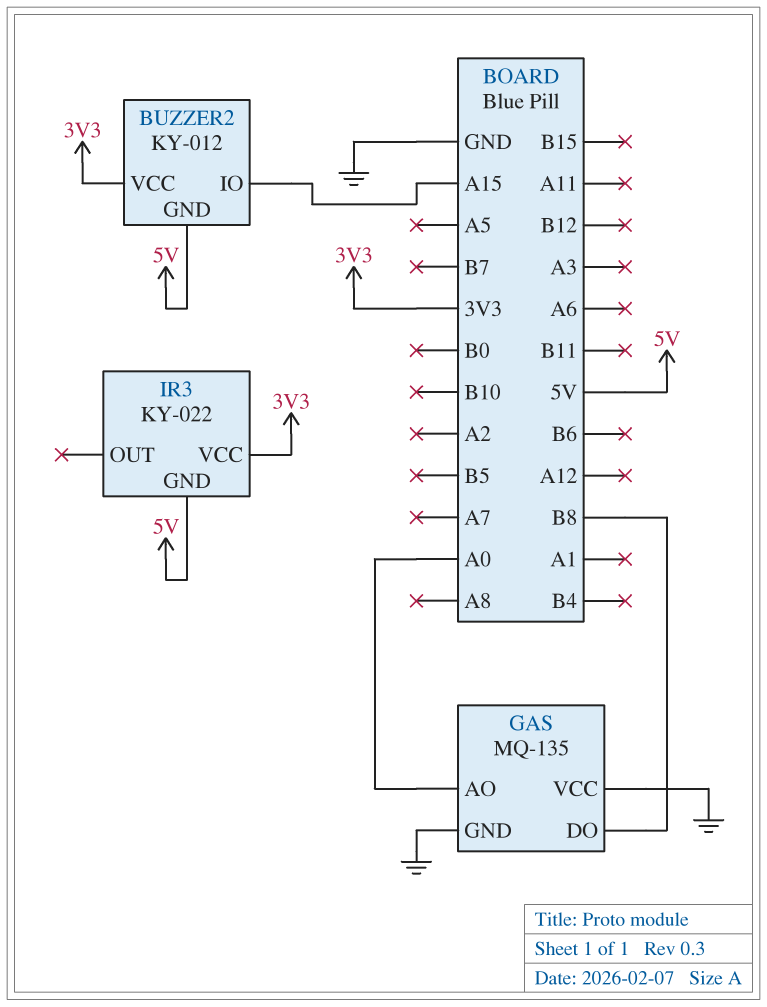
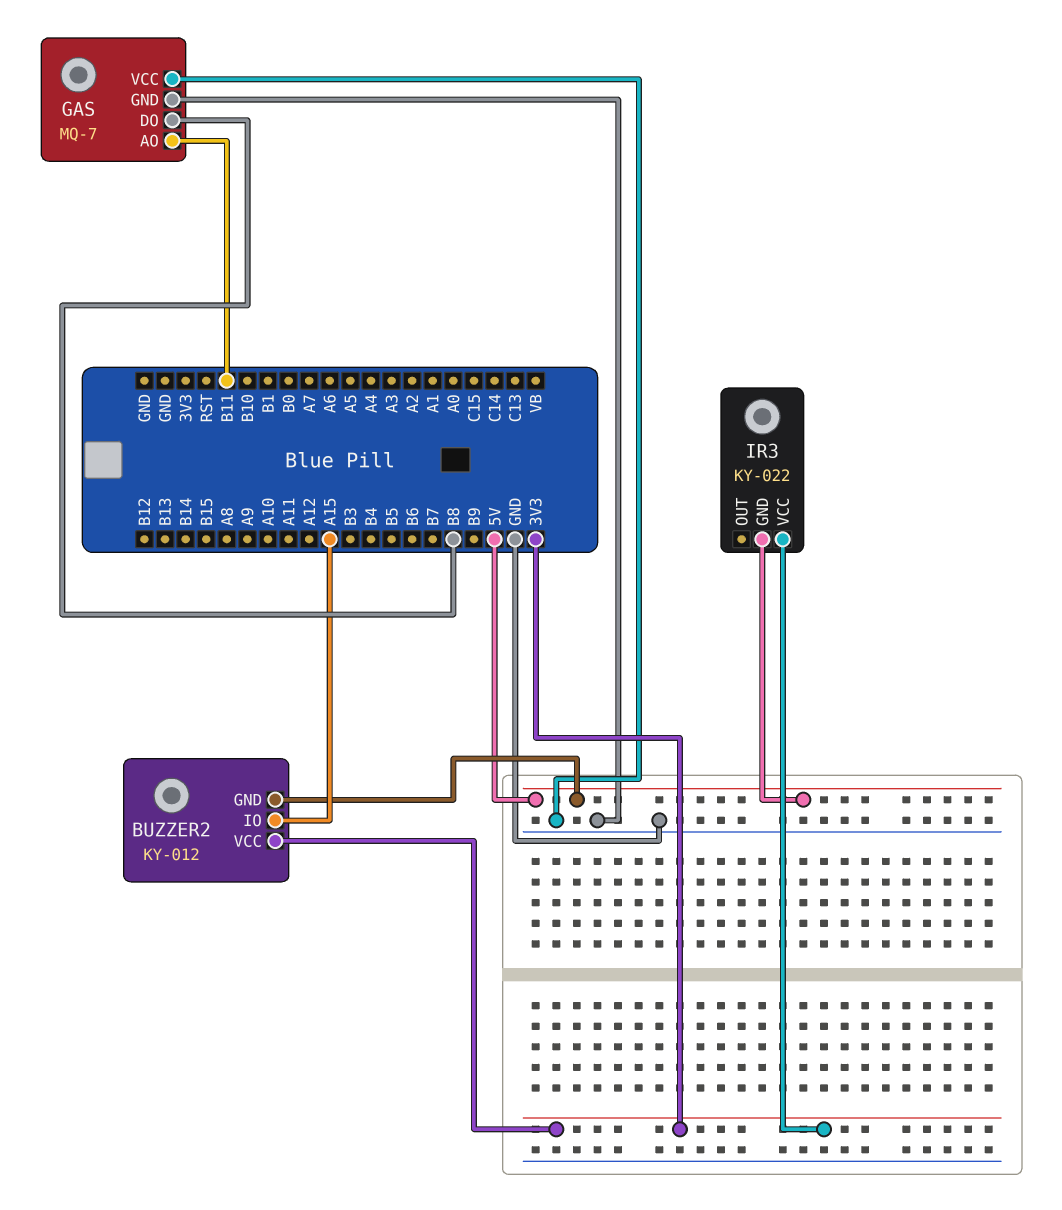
GAS: MQ-135 -> MQ-7
GAS pin AO: A0 -> B11

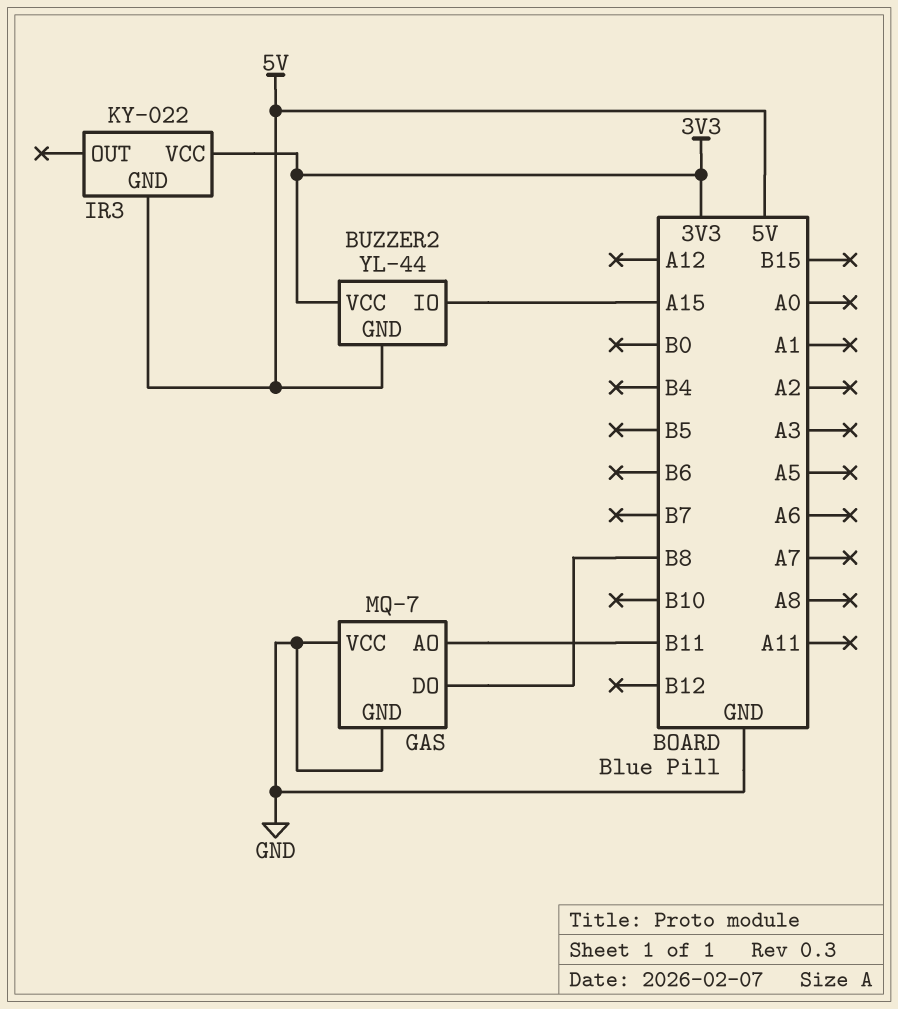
BUZZER2: KY-012 -> YL-44

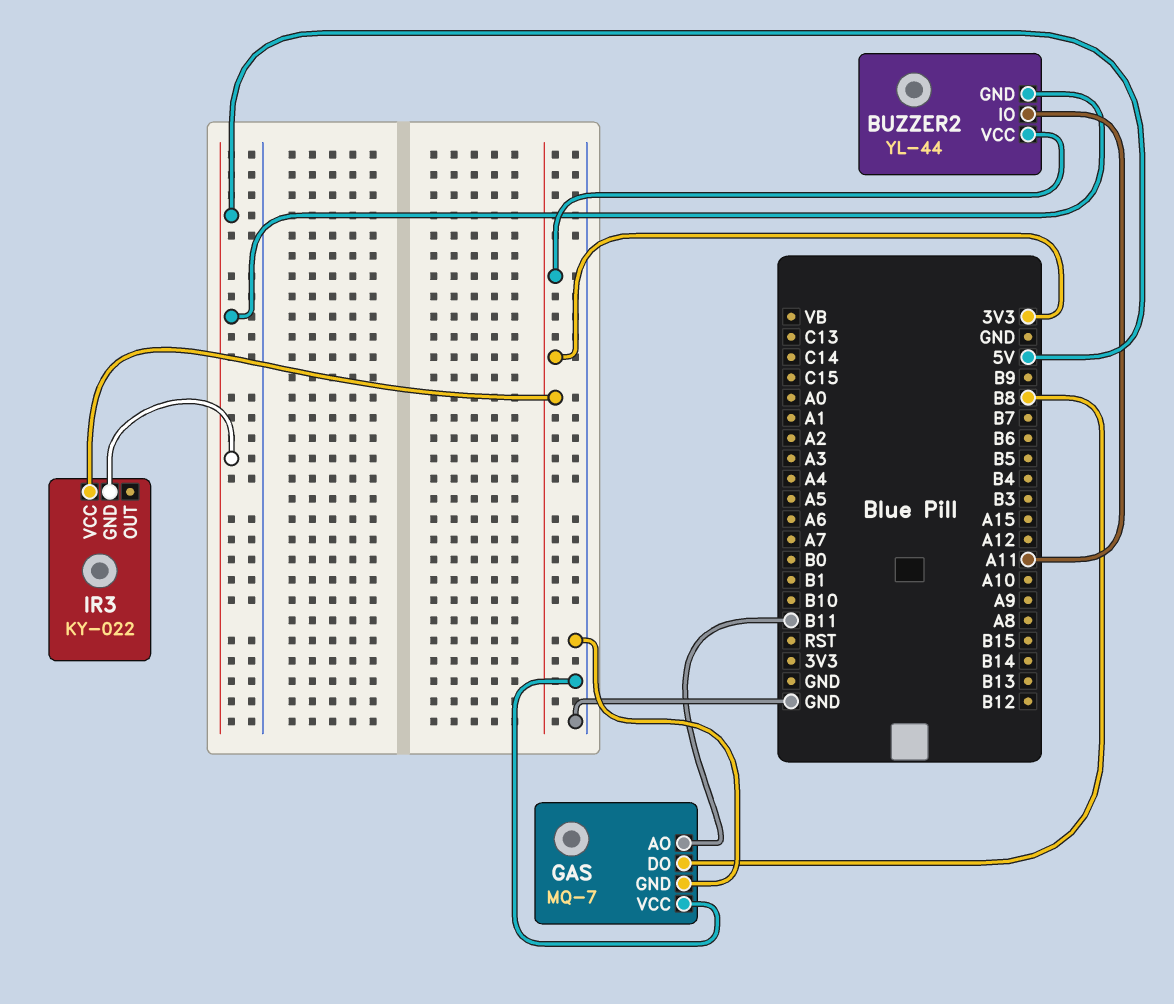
BUZZER2 pin IO: A15 -> A11

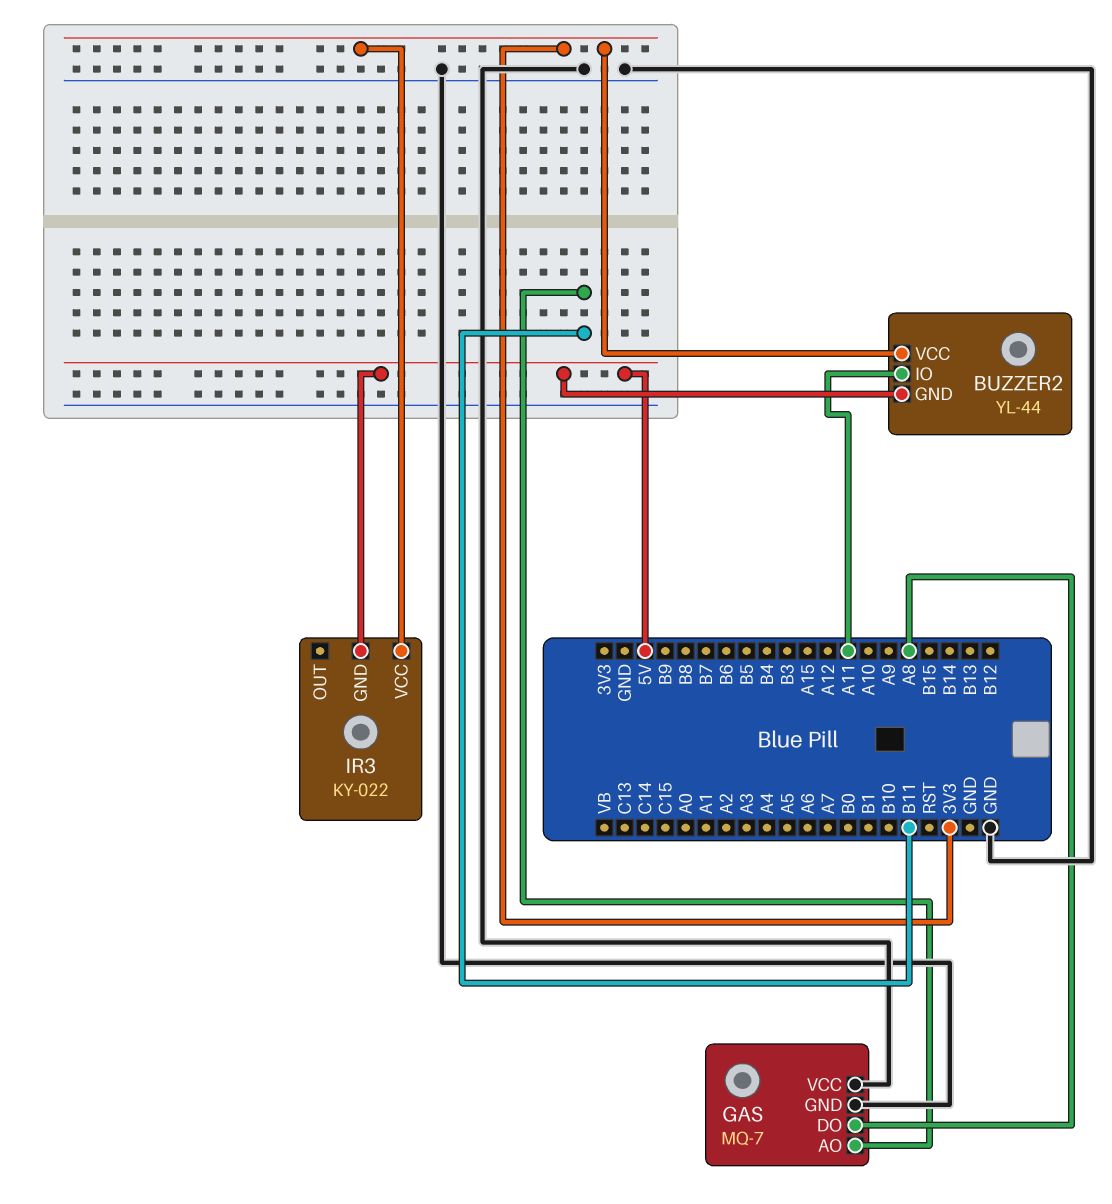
GAS pin DO: B8 -> A8

